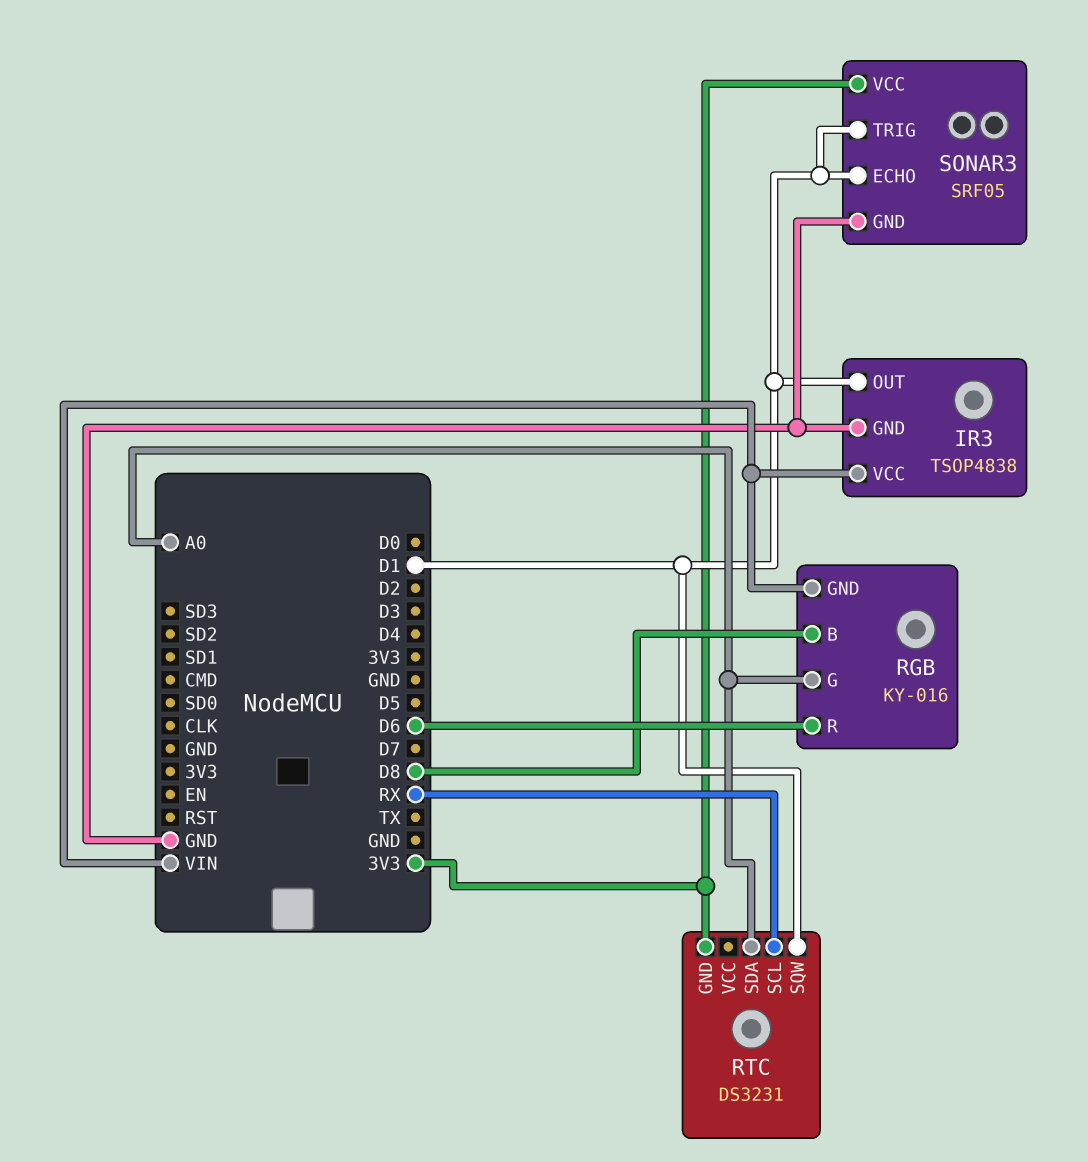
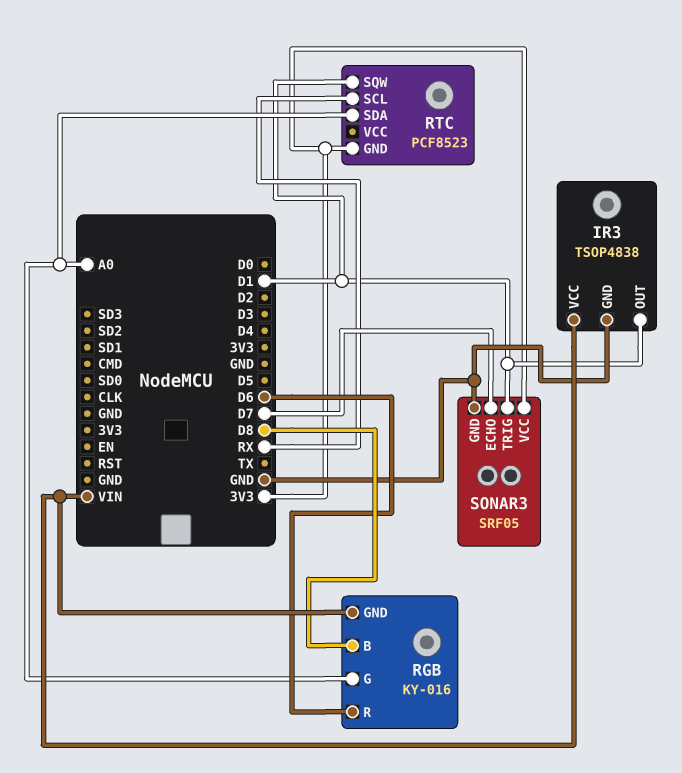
RTC: DS3231 -> PCF8523
SONAR3 pin ECHO: D1 -> D7

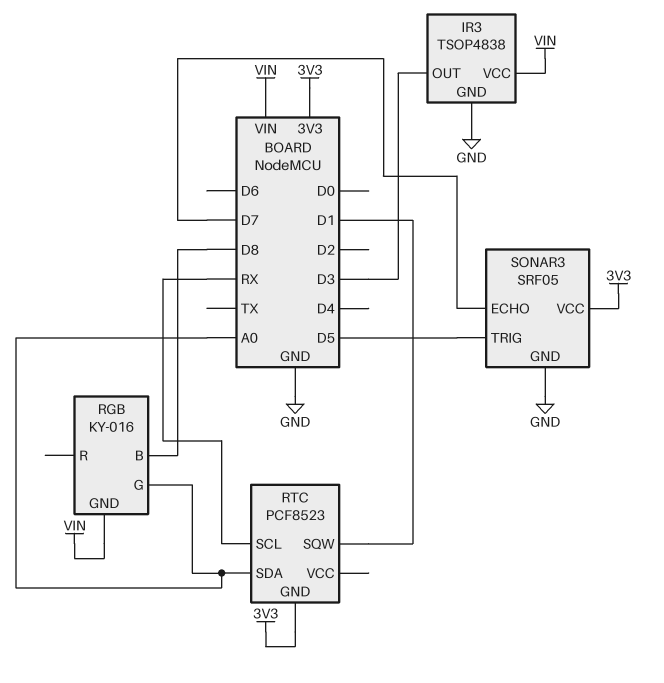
IR3 pin OUT: D1 -> D3
RGB pin R: D6 -> none
SONAR3 pin TRIG: D1 -> D5

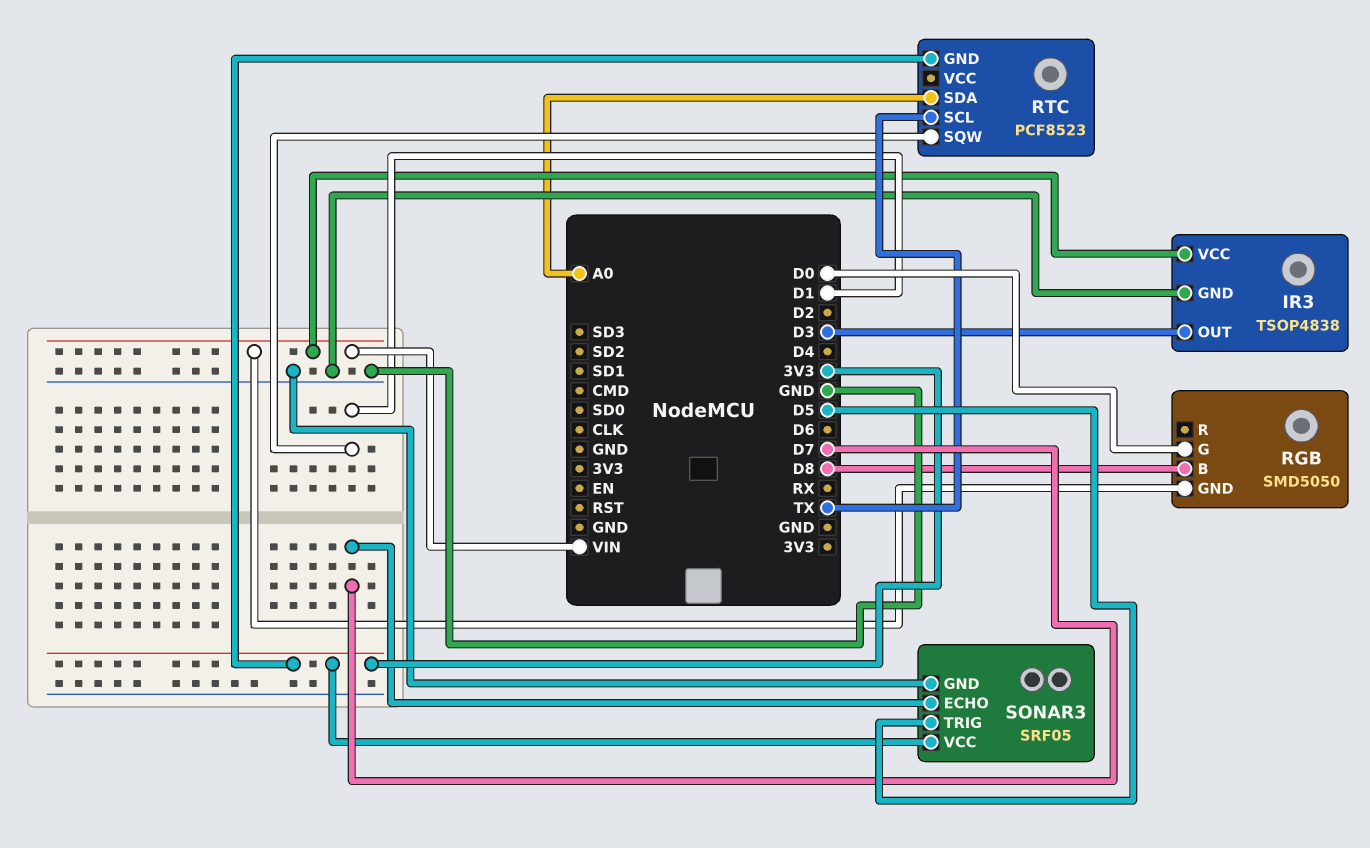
RGB: KY-016 -> SMD5050
RGB pin G: A0 -> D0
RTC pin SCL: RX -> TX

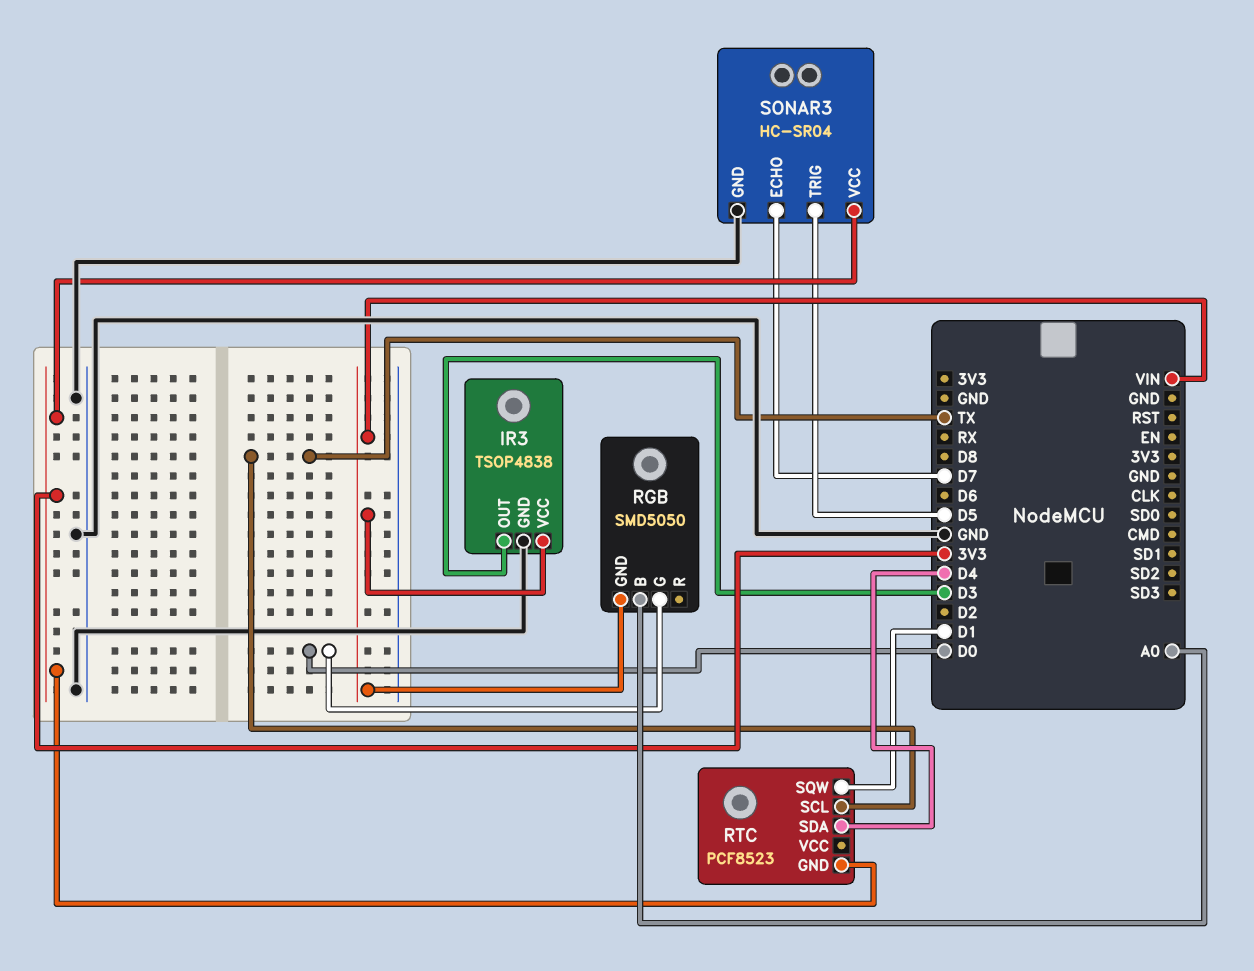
RGB pin B: D8 -> A0
RTC pin SDA: A0 -> D4
SONAR3: SRF05 -> HC-SR04

